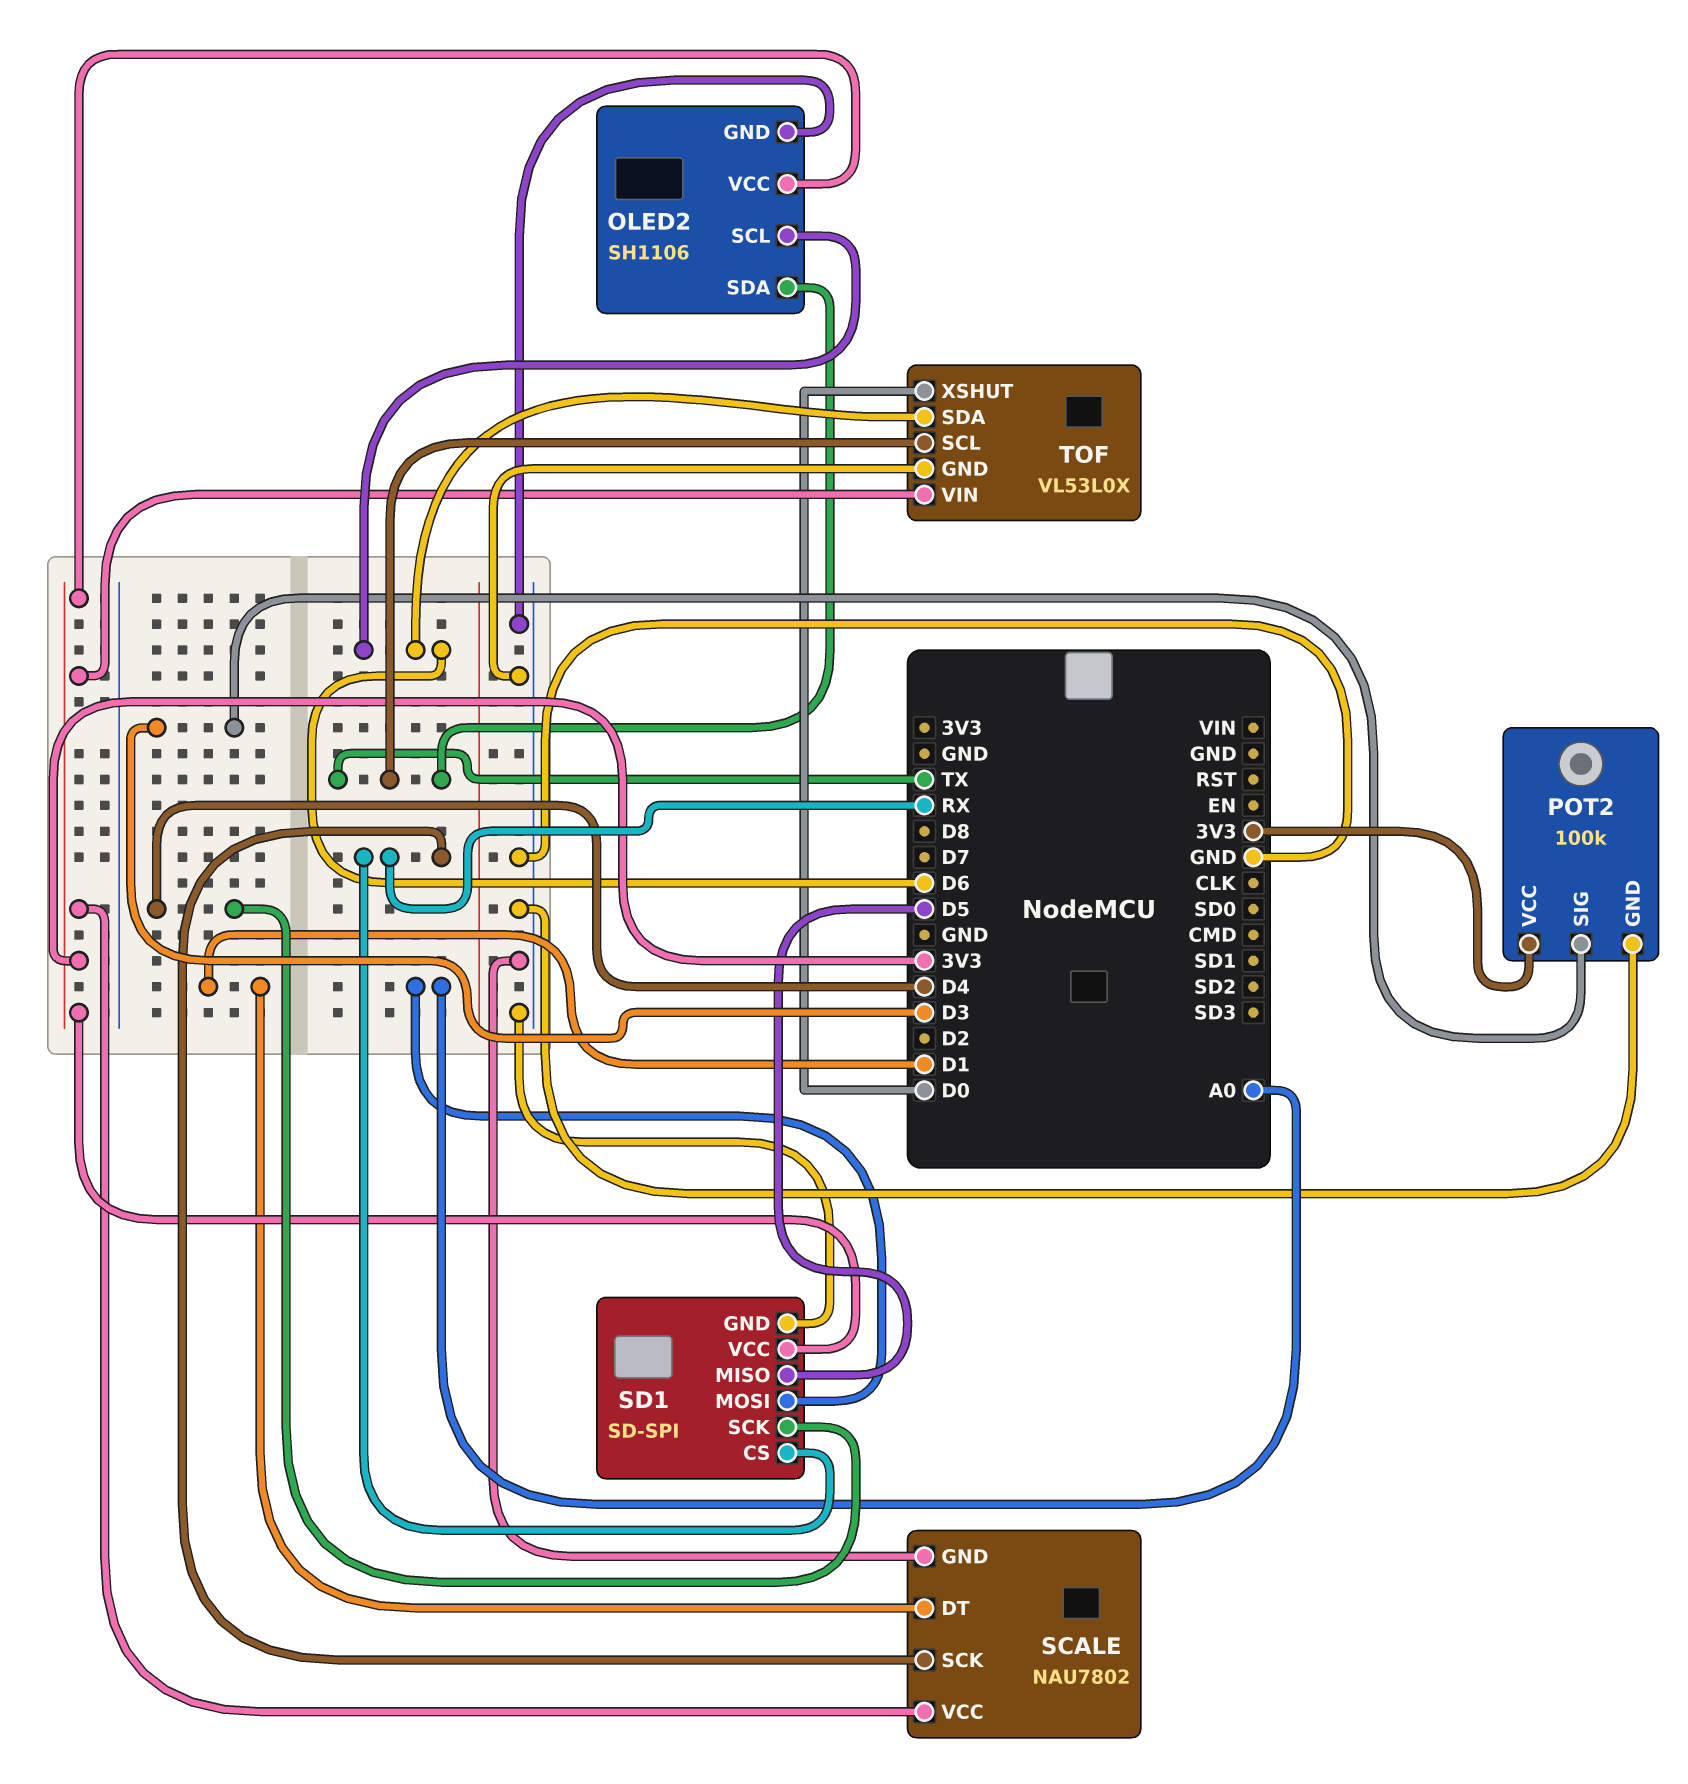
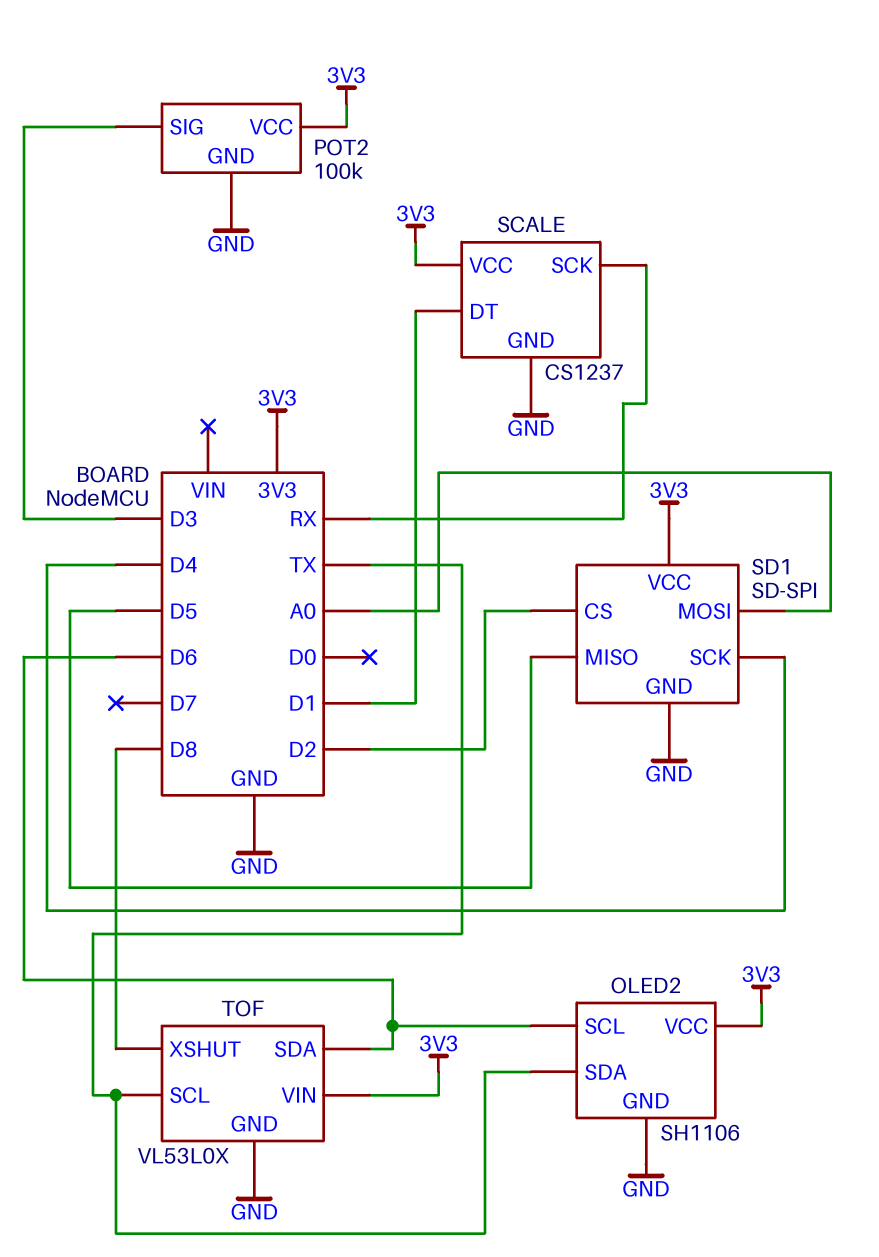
SCALE: NAU7802 -> CS1237
SD1 pin CS: RX -> D2
TOF pin XSHUT: D0 -> D8

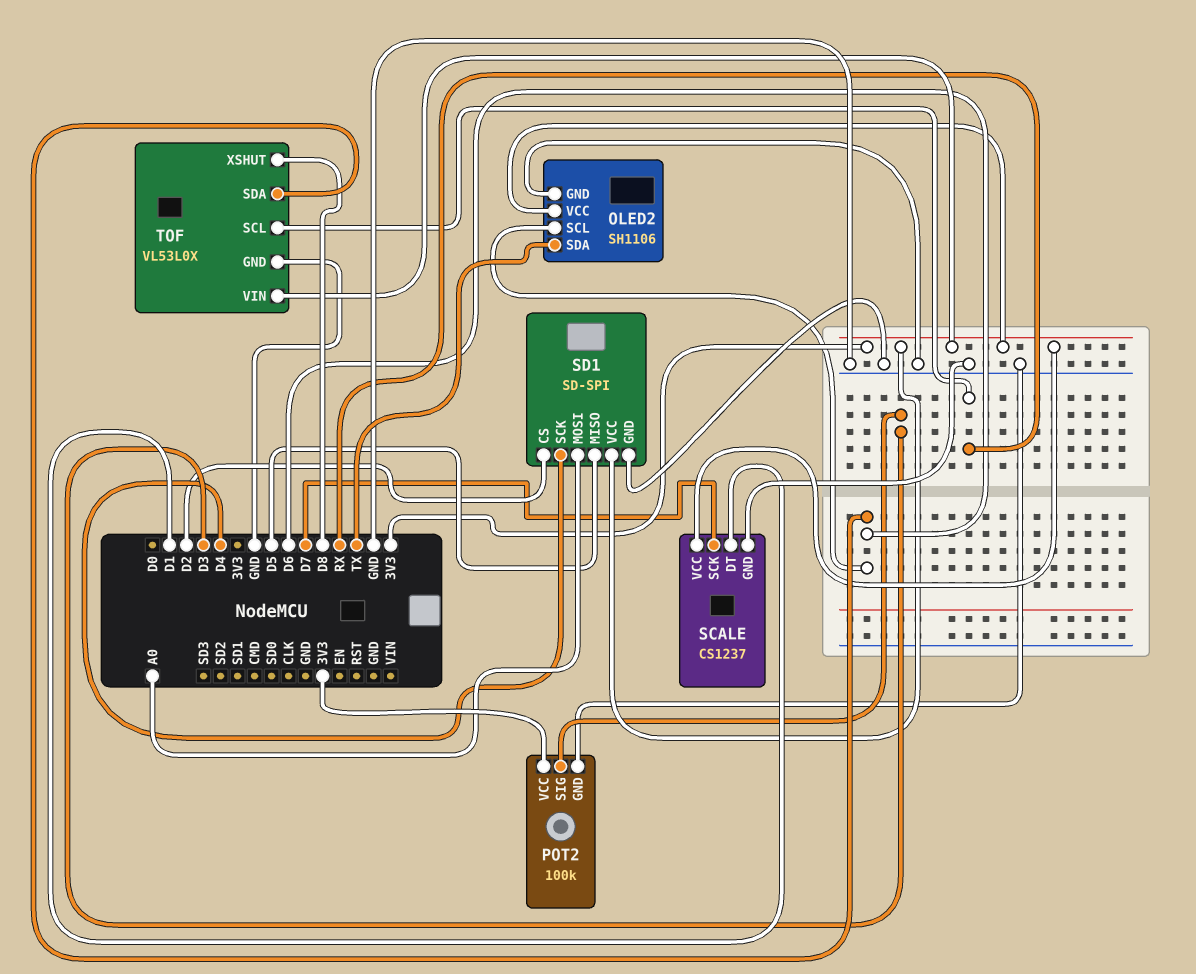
SCALE pin SCK: RX -> D7
TOF pin SCL: TX -> RX

